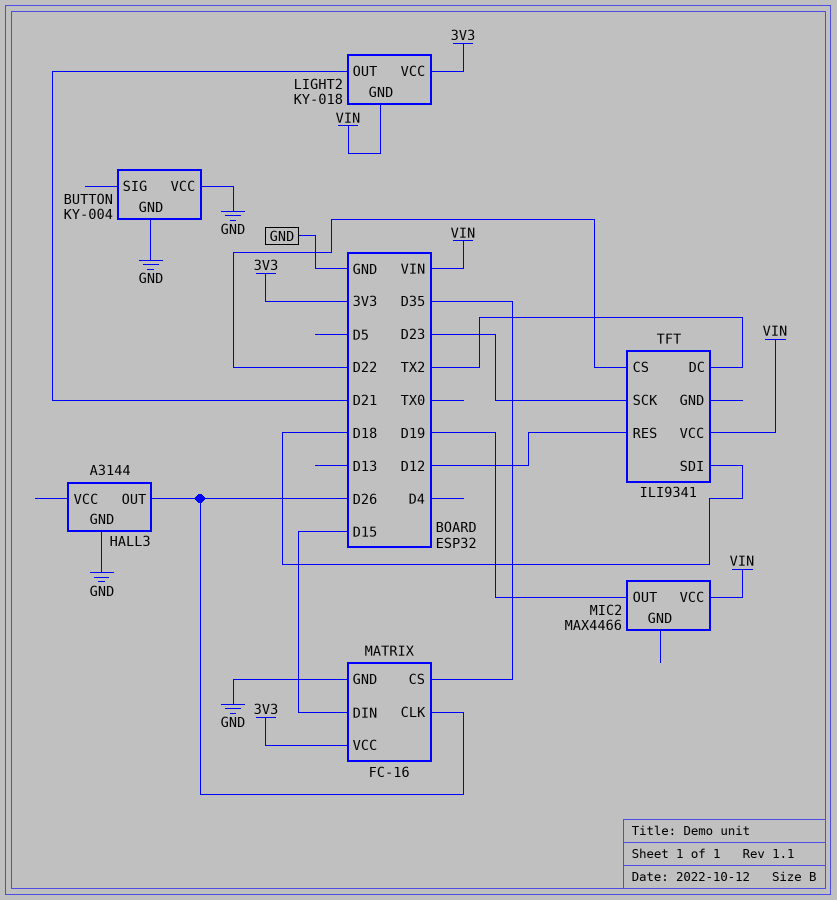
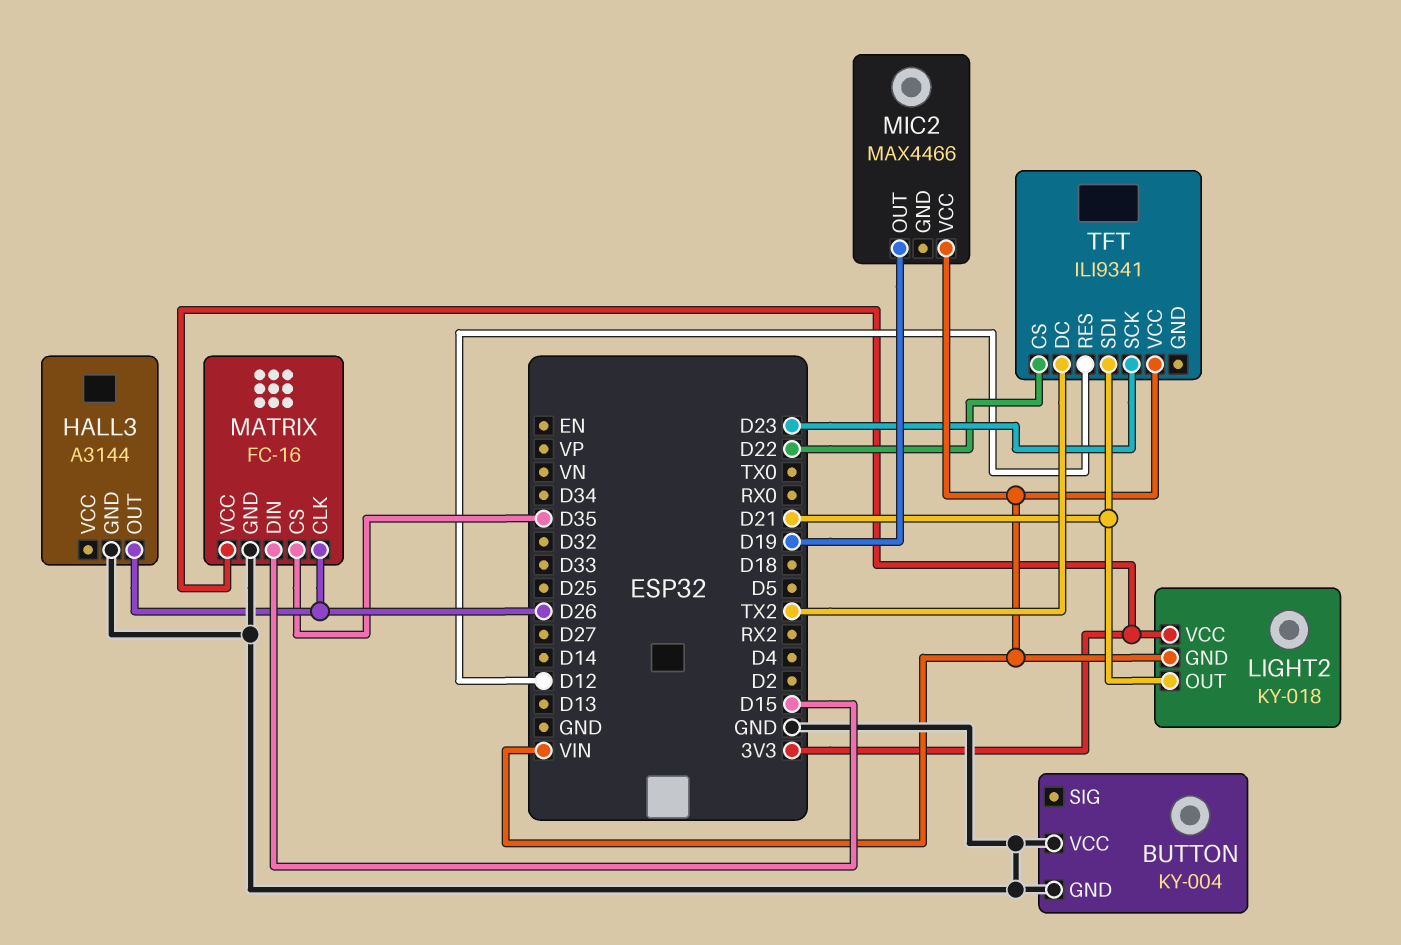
TFT pin SDI: D18 -> D21

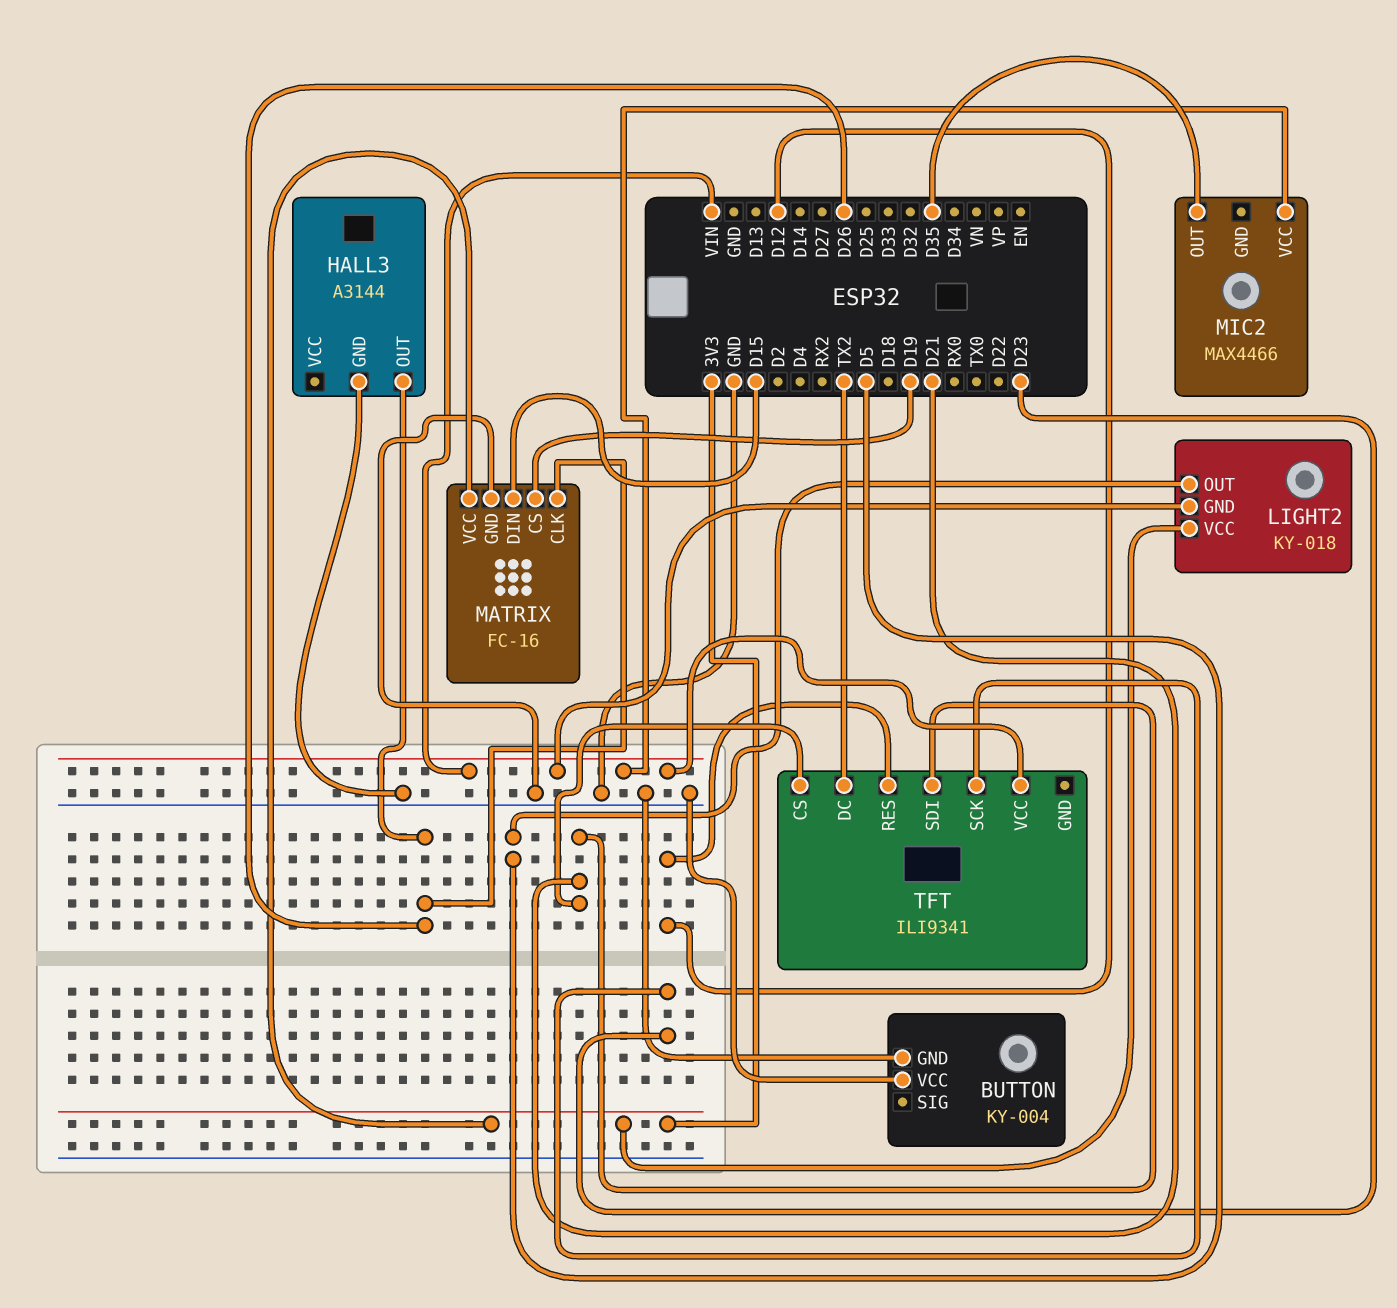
LIGHT2 pin OUT: D21 -> D5
MATRIX pin CS: D35 -> D19
MIC2 pin OUT: D19 -> D35
TFT pin CS: D22 -> D21

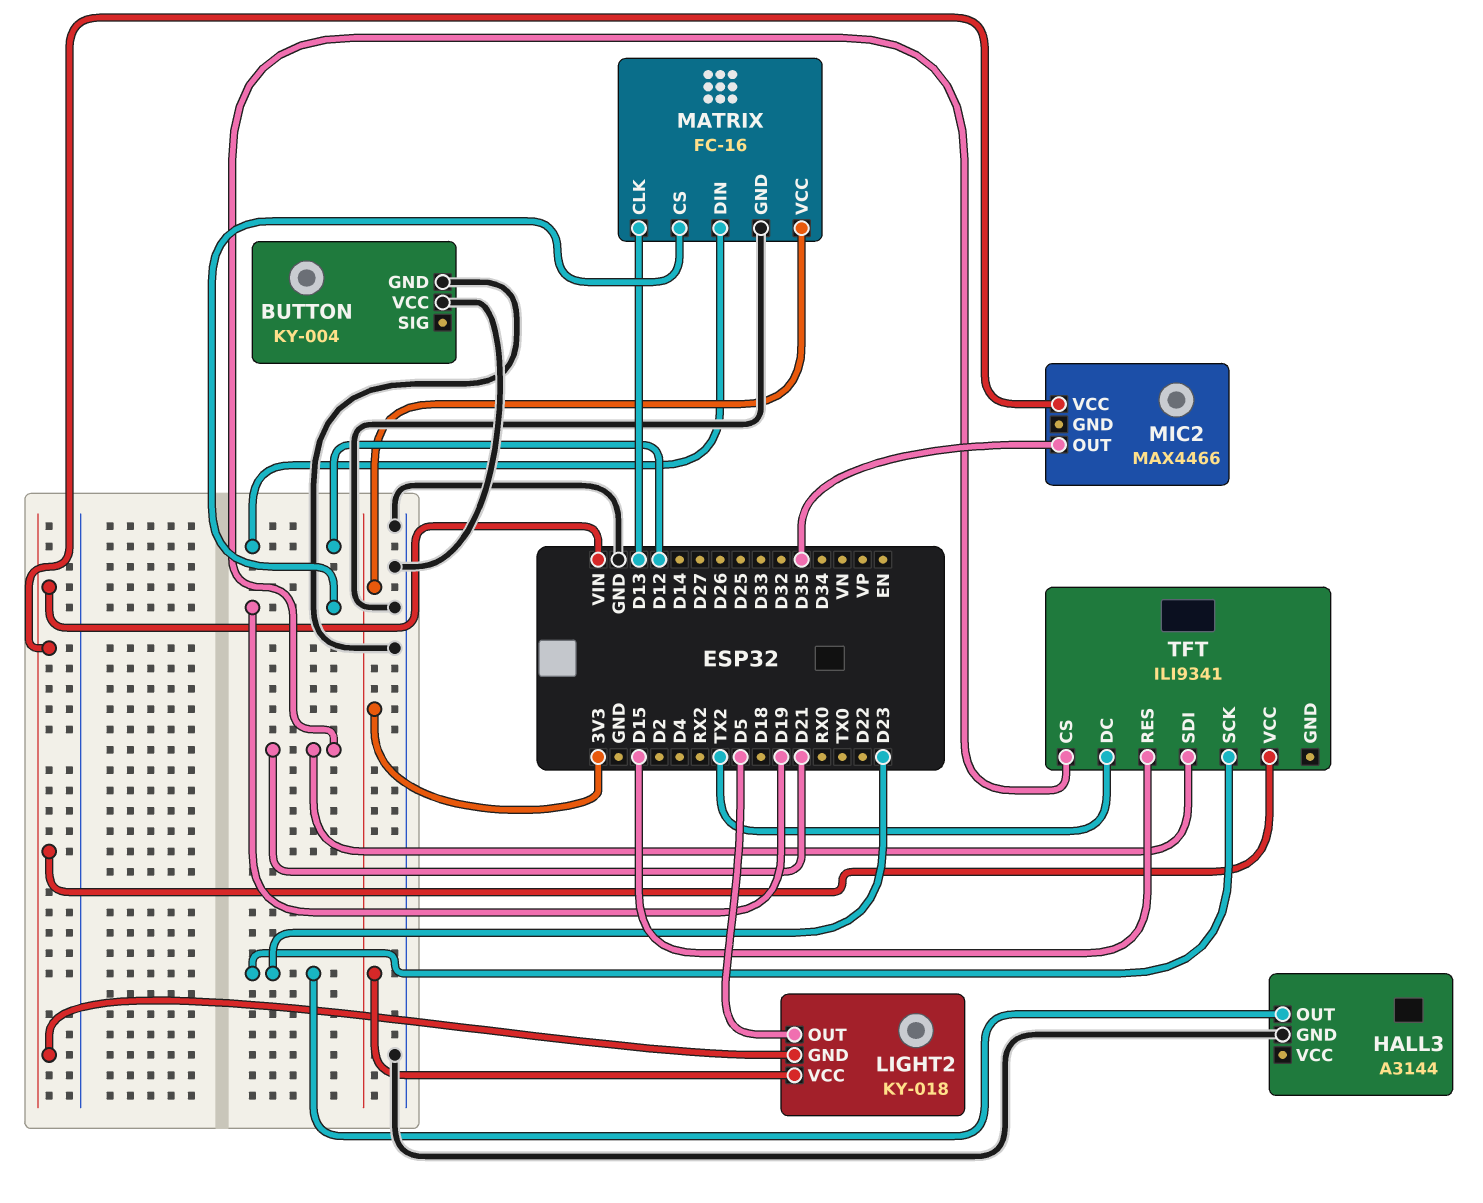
HALL3 pin OUT: D26 -> D23
MATRIX pin CLK: D26 -> D13
MATRIX pin DIN: D15 -> D12
TFT pin RES: D12 -> D15

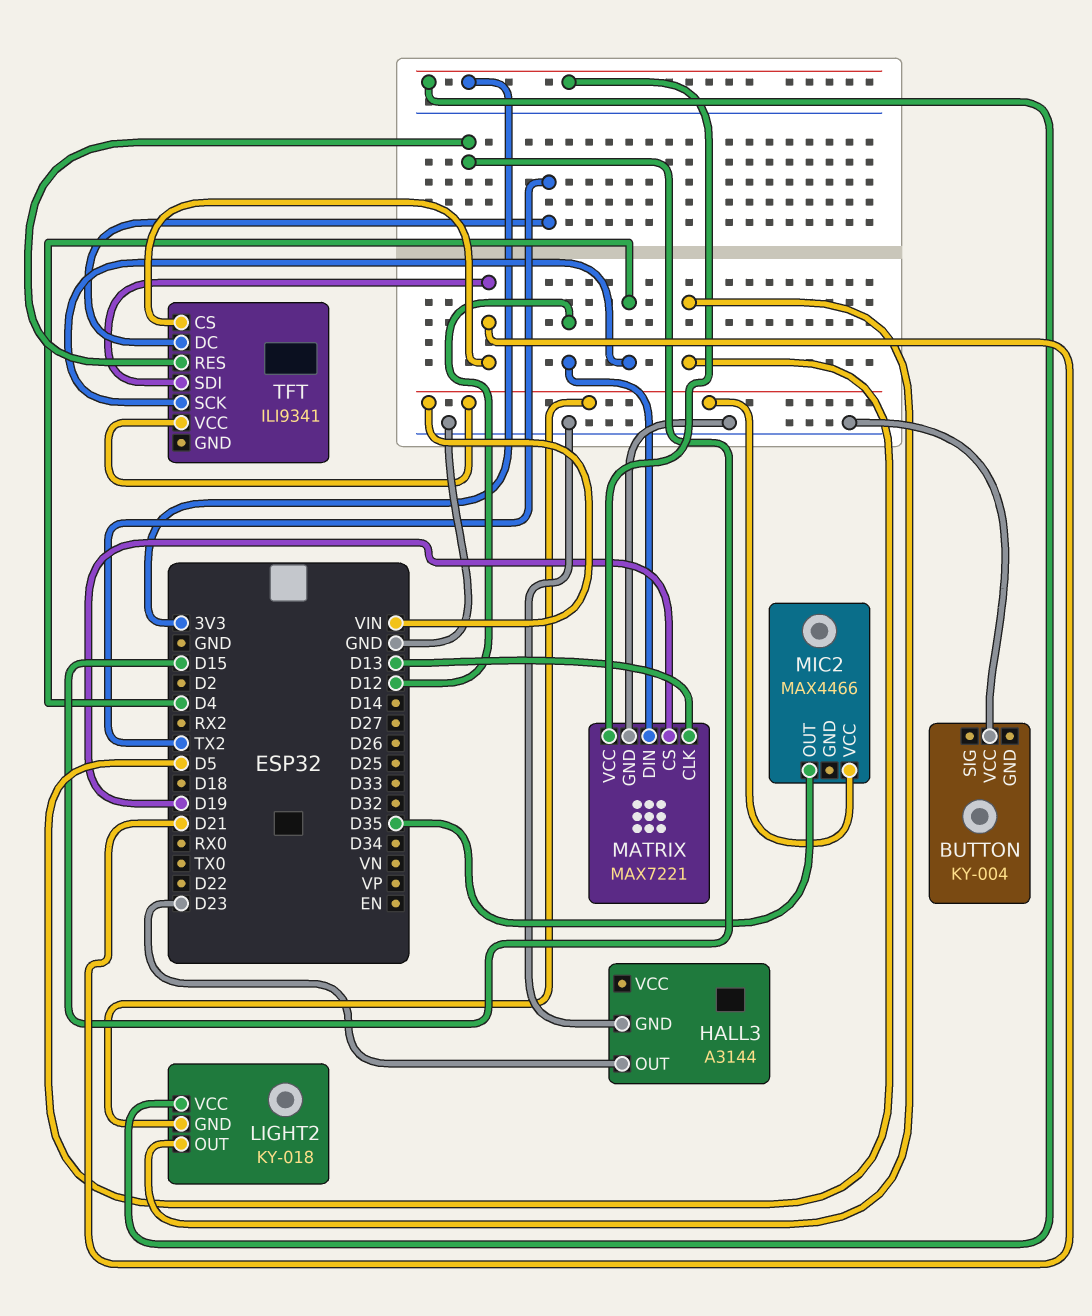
BUTTON pin GND: GND -> none
MATRIX: FC-16 -> MAX7221
TFT pin SCK: D23 -> D4

